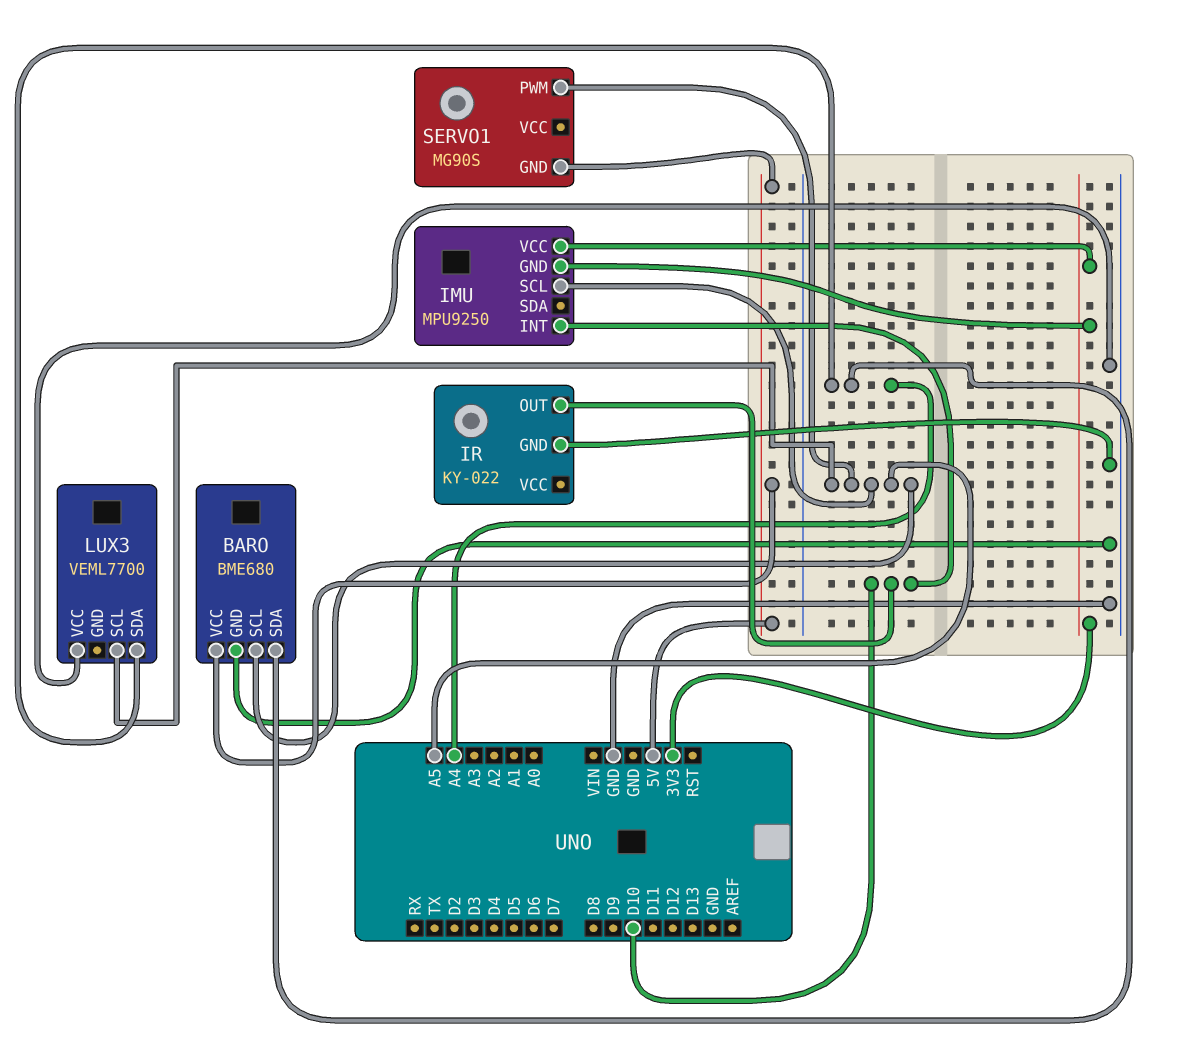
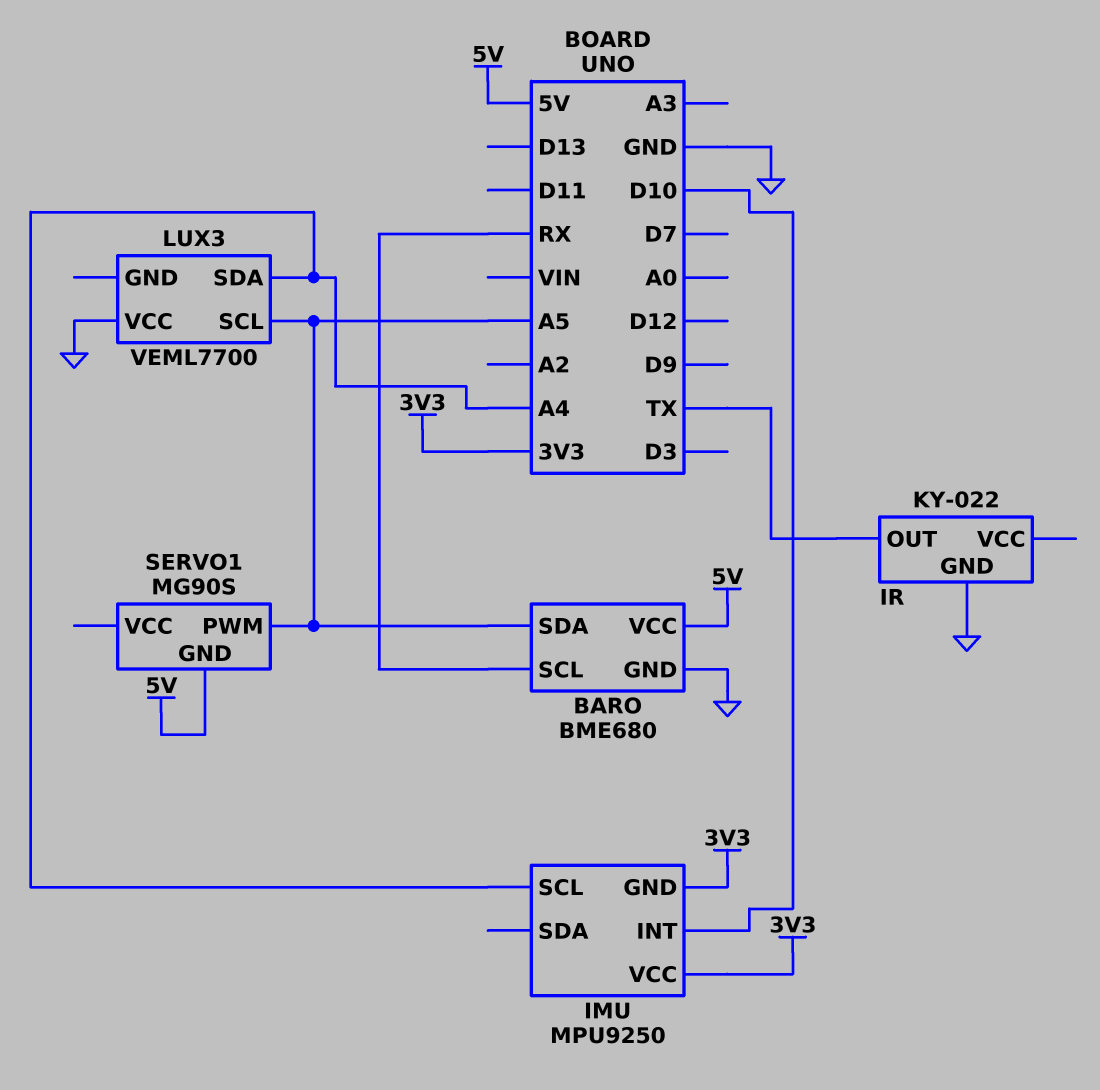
BARO pin SCL: A5 -> RX
BARO pin SDA: A4 -> A5
IMU pin SCL: A5 -> A4
IR pin OUT: D10 -> TX

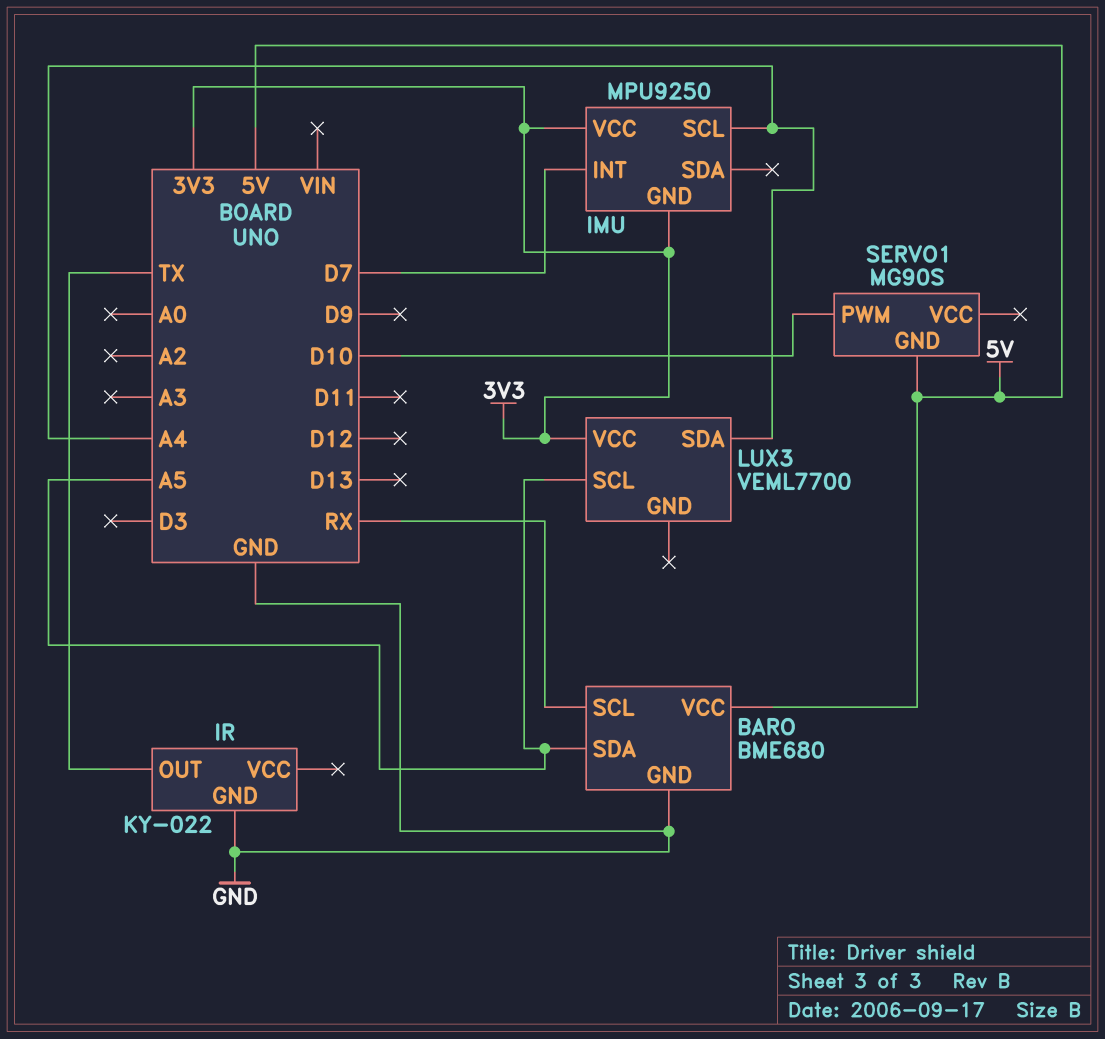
IMU pin INT: D10 -> D7
LUX3 pin VCC: GND -> 3V3
SERVO1 pin PWM: A5 -> D10

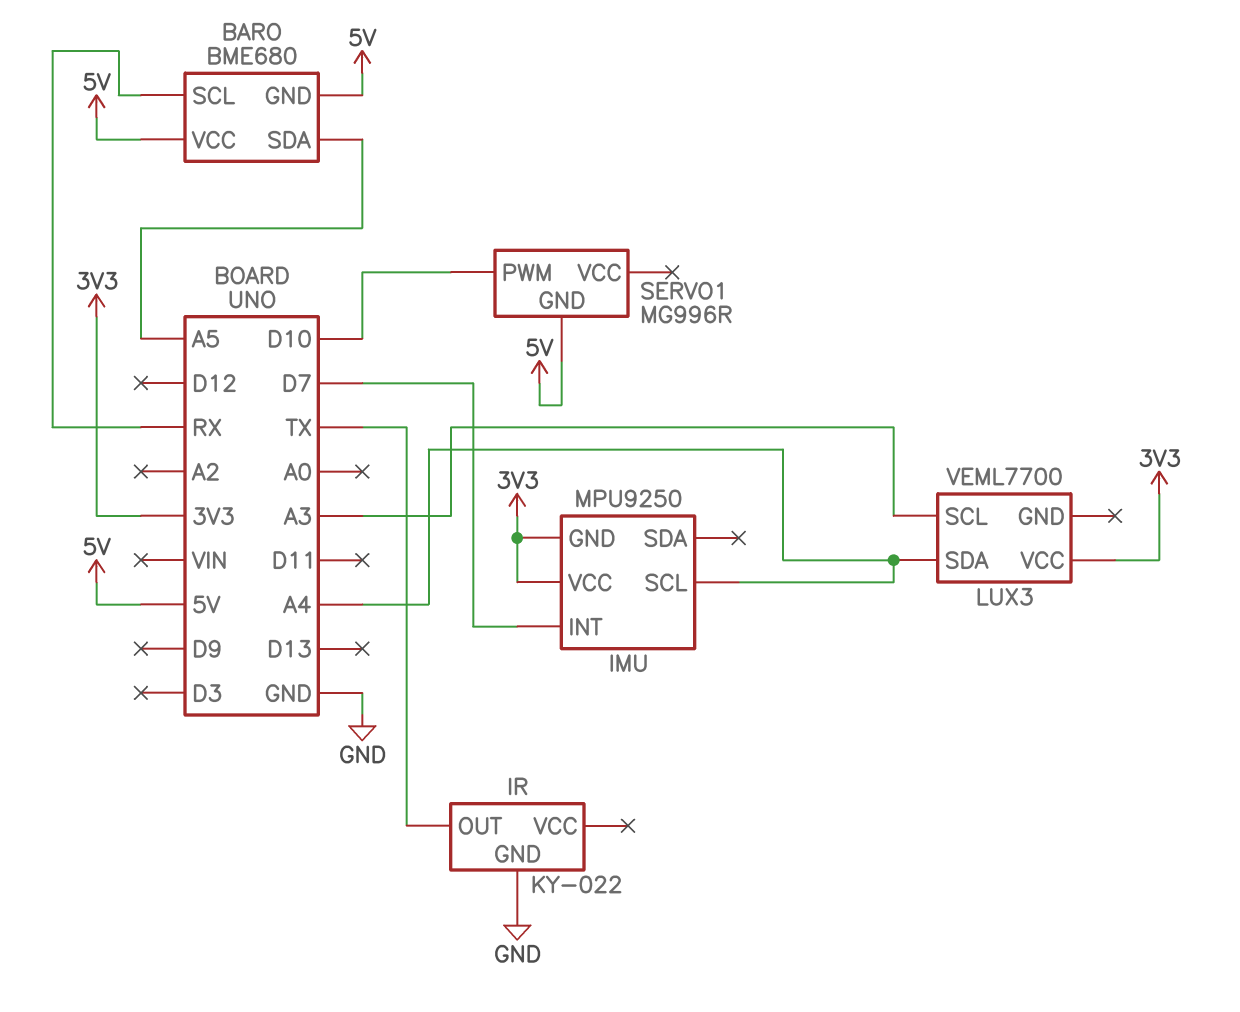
BARO pin GND: GND -> 5V
LUX3 pin SCL: A5 -> A3
SERVO1: MG90S -> MG996R

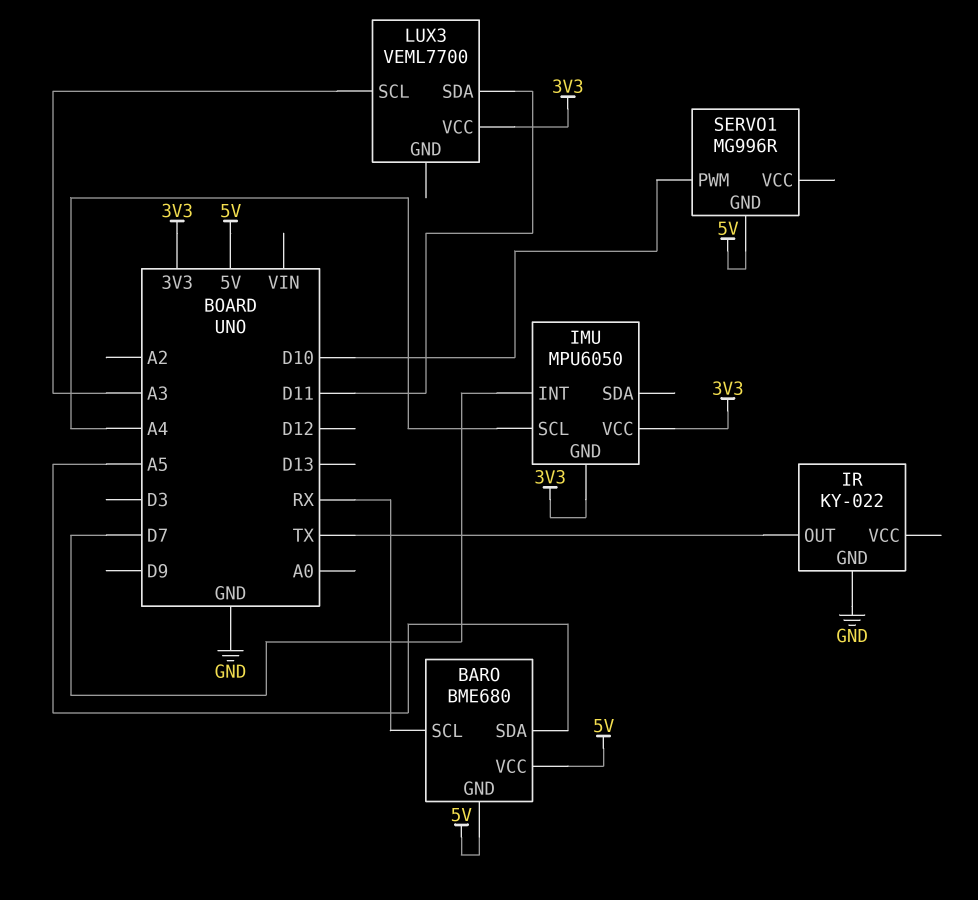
IMU: MPU9250 -> MPU6050
LUX3 pin SDA: A4 -> D11

